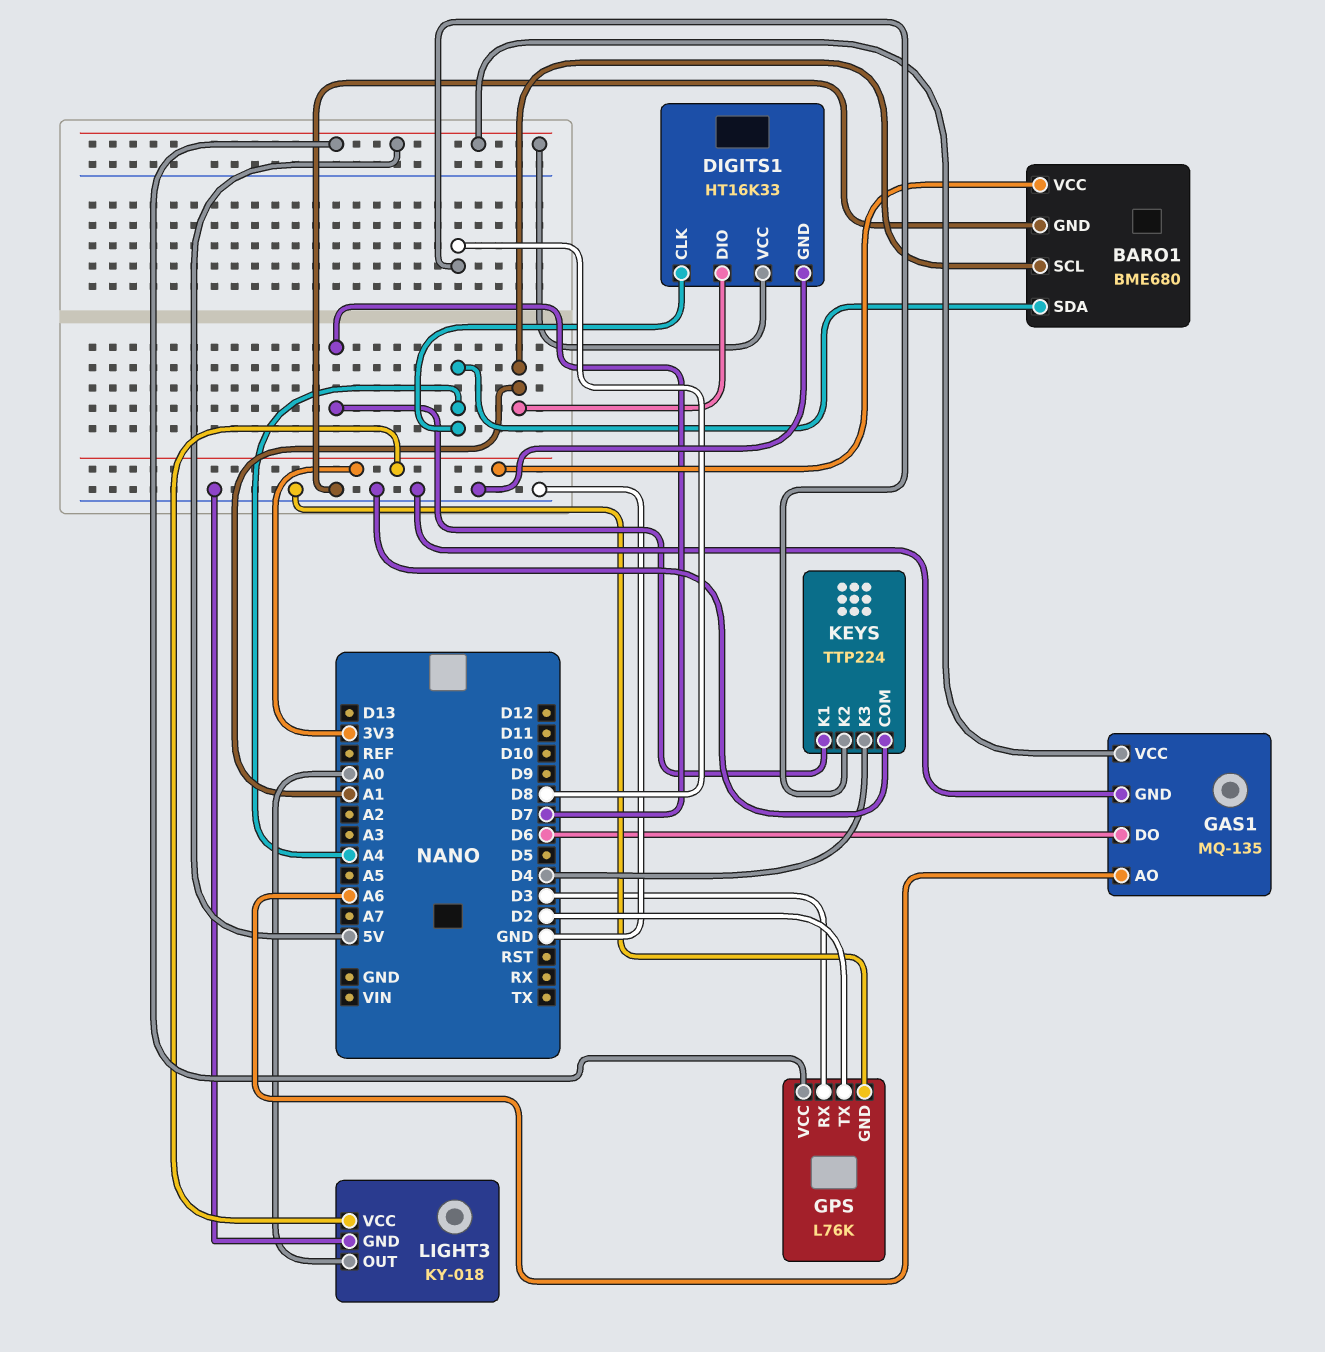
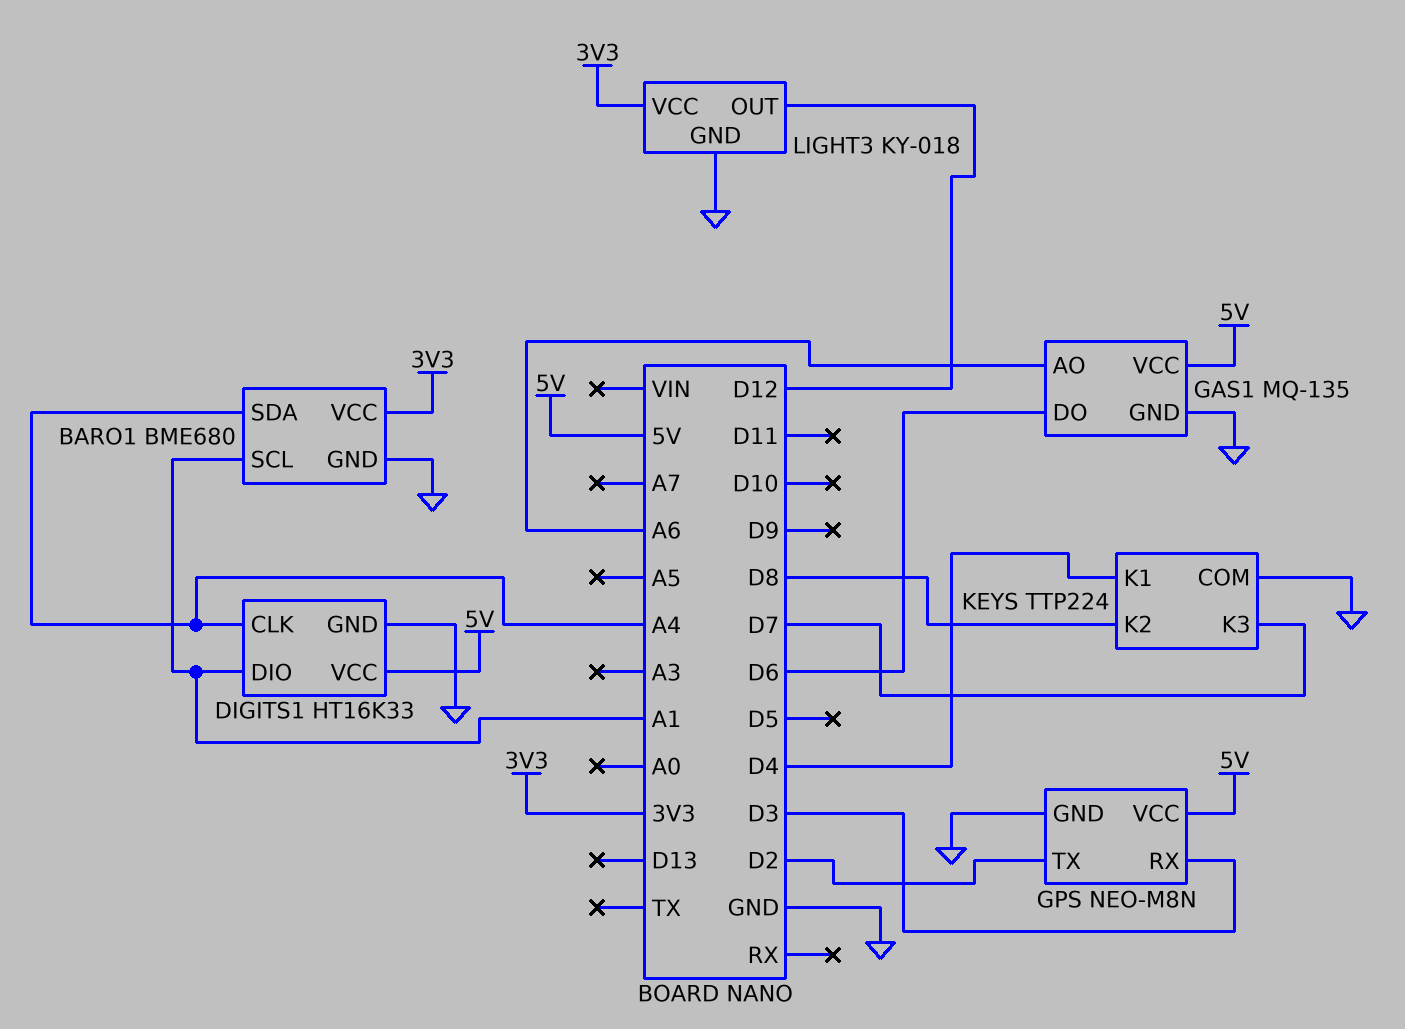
GPS: L76K -> NEO-M8N
KEYS pin K1: D7 -> D4
KEYS pin K3: D4 -> D7
LIGHT3 pin OUT: A0 -> D12

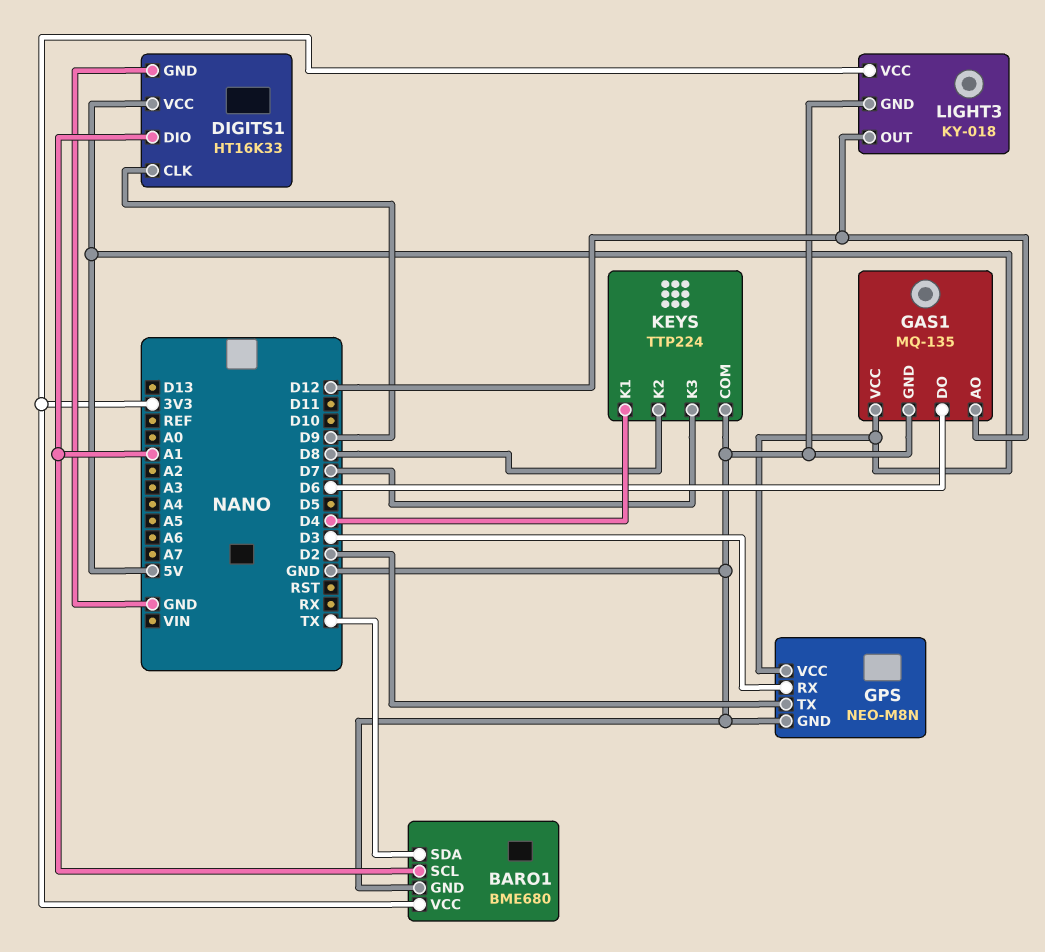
BARO1 pin SDA: A4 -> TX
DIGITS1 pin CLK: A4 -> D9
GAS1 pin AO: A6 -> D12

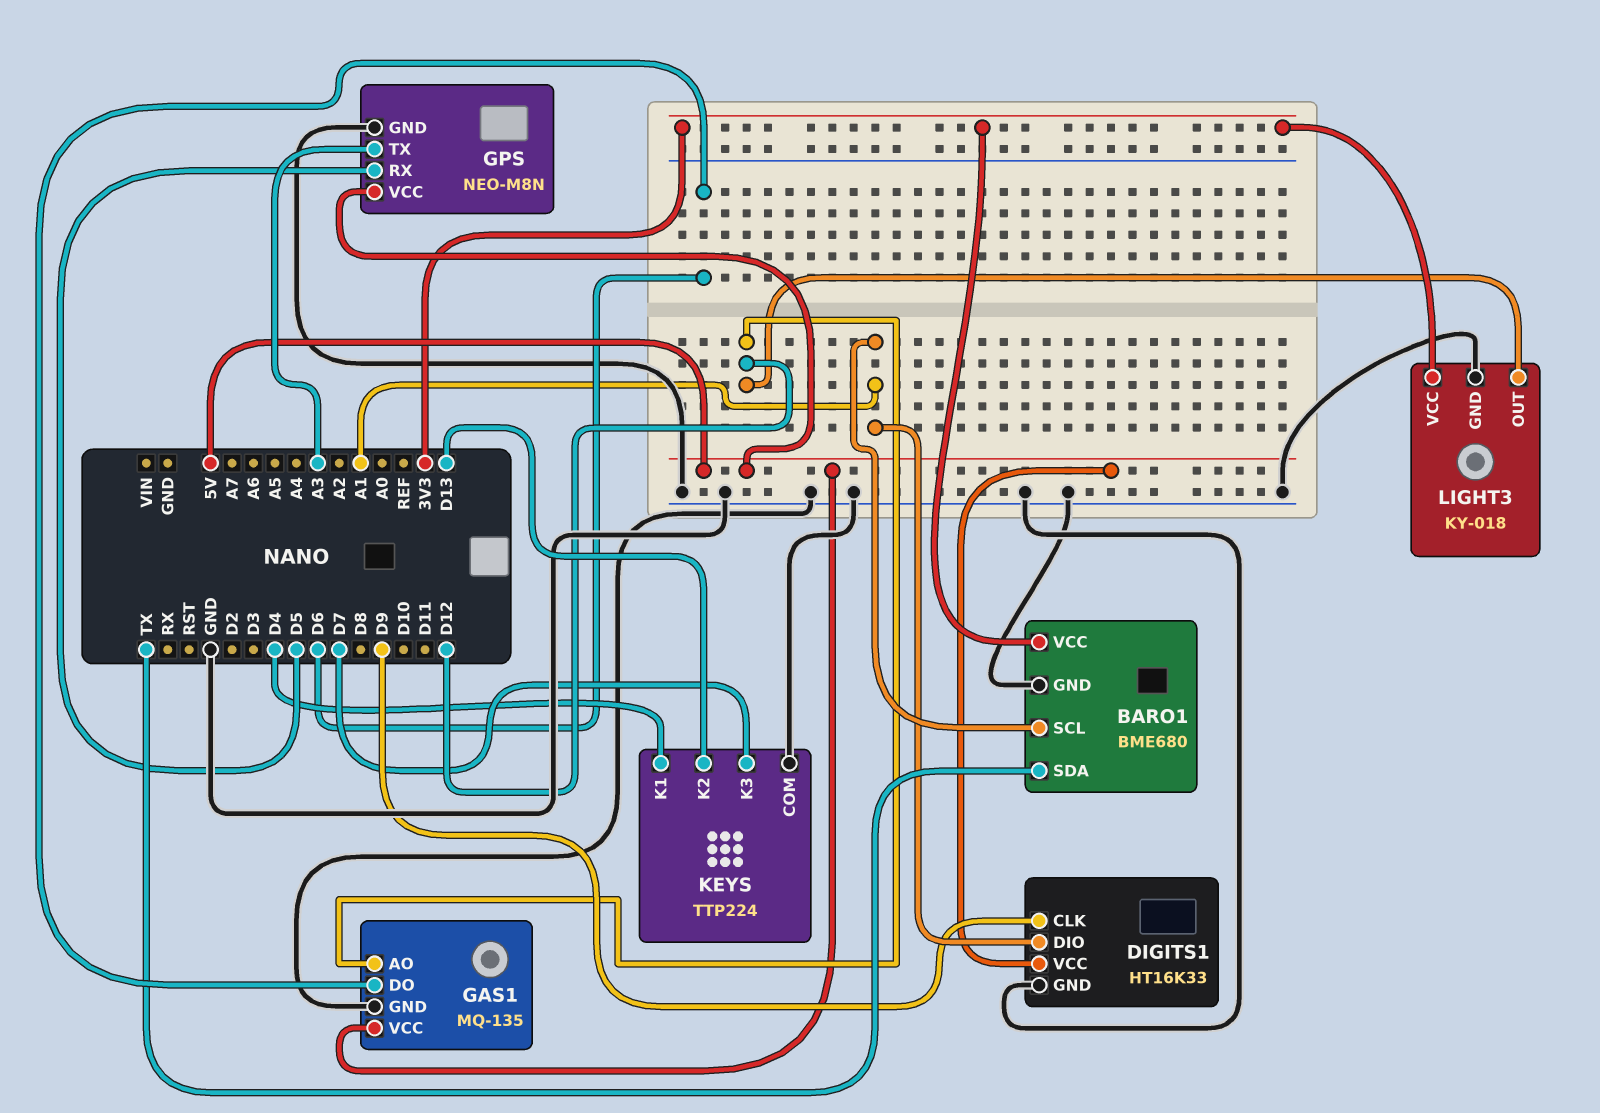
GPS pin RX: D3 -> D5
GPS pin TX: D2 -> A3
KEYS pin K2: D8 -> D13

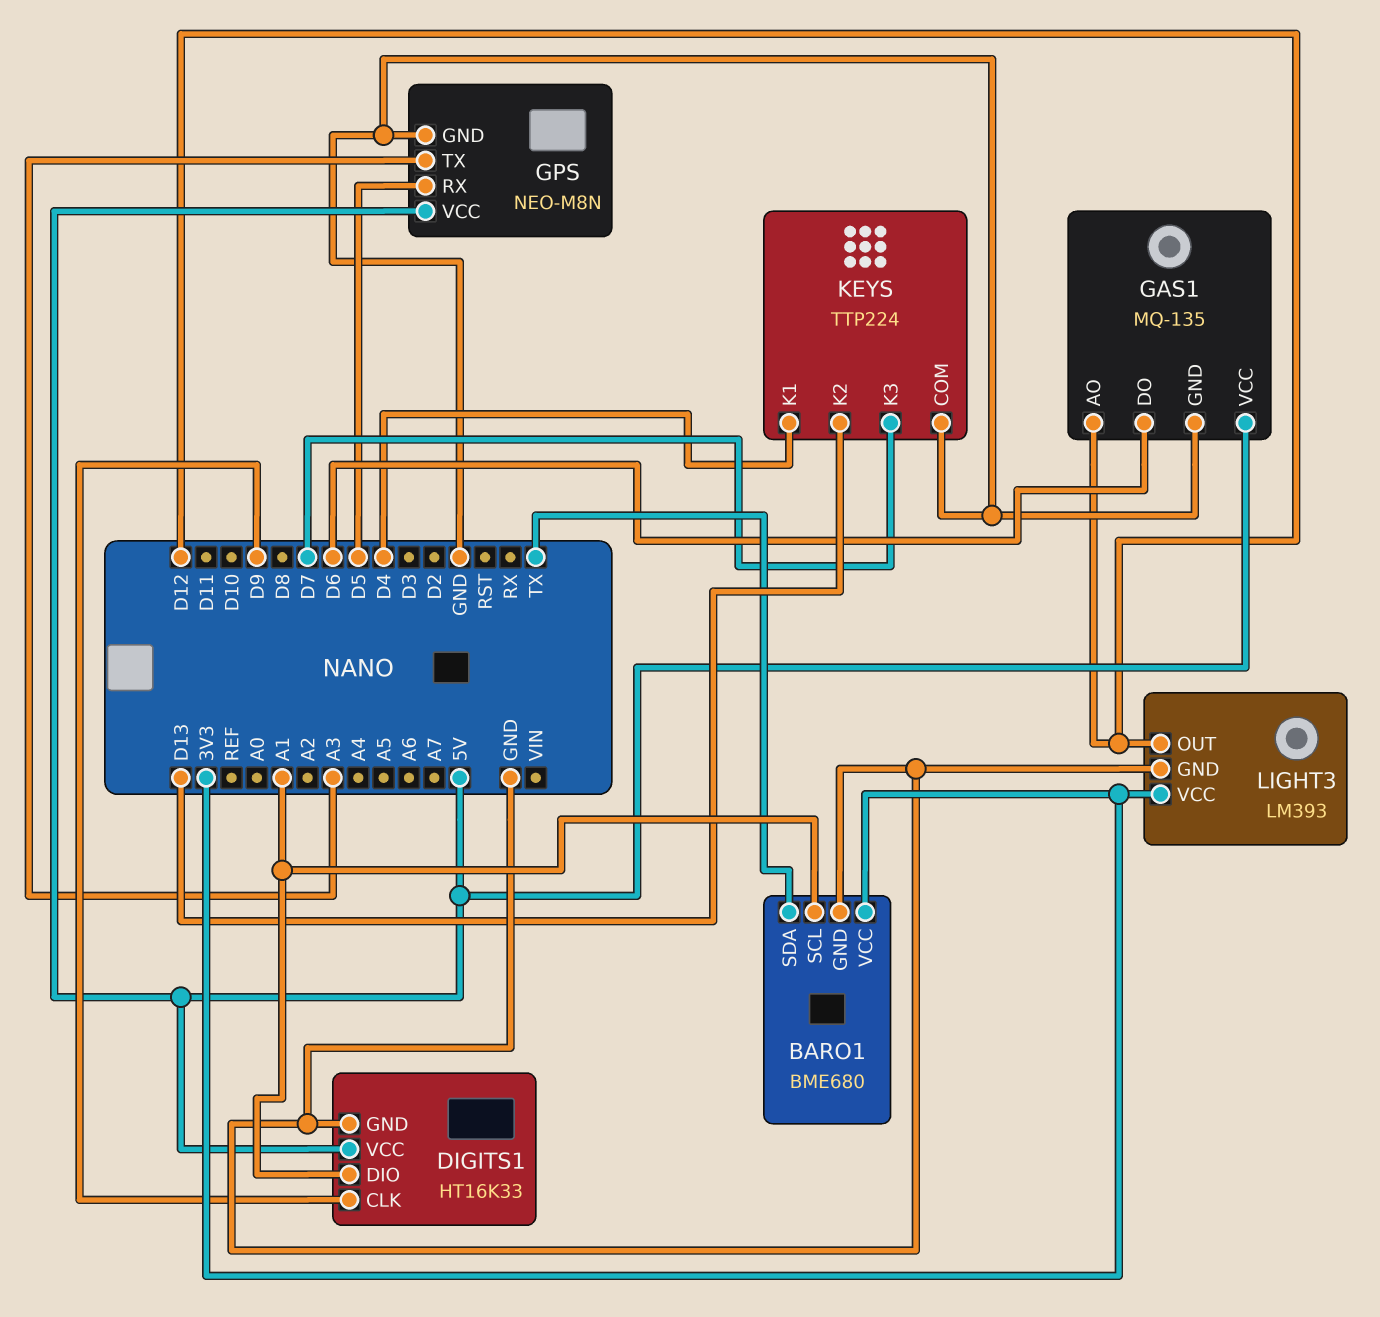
LIGHT3: KY-018 -> LM393

